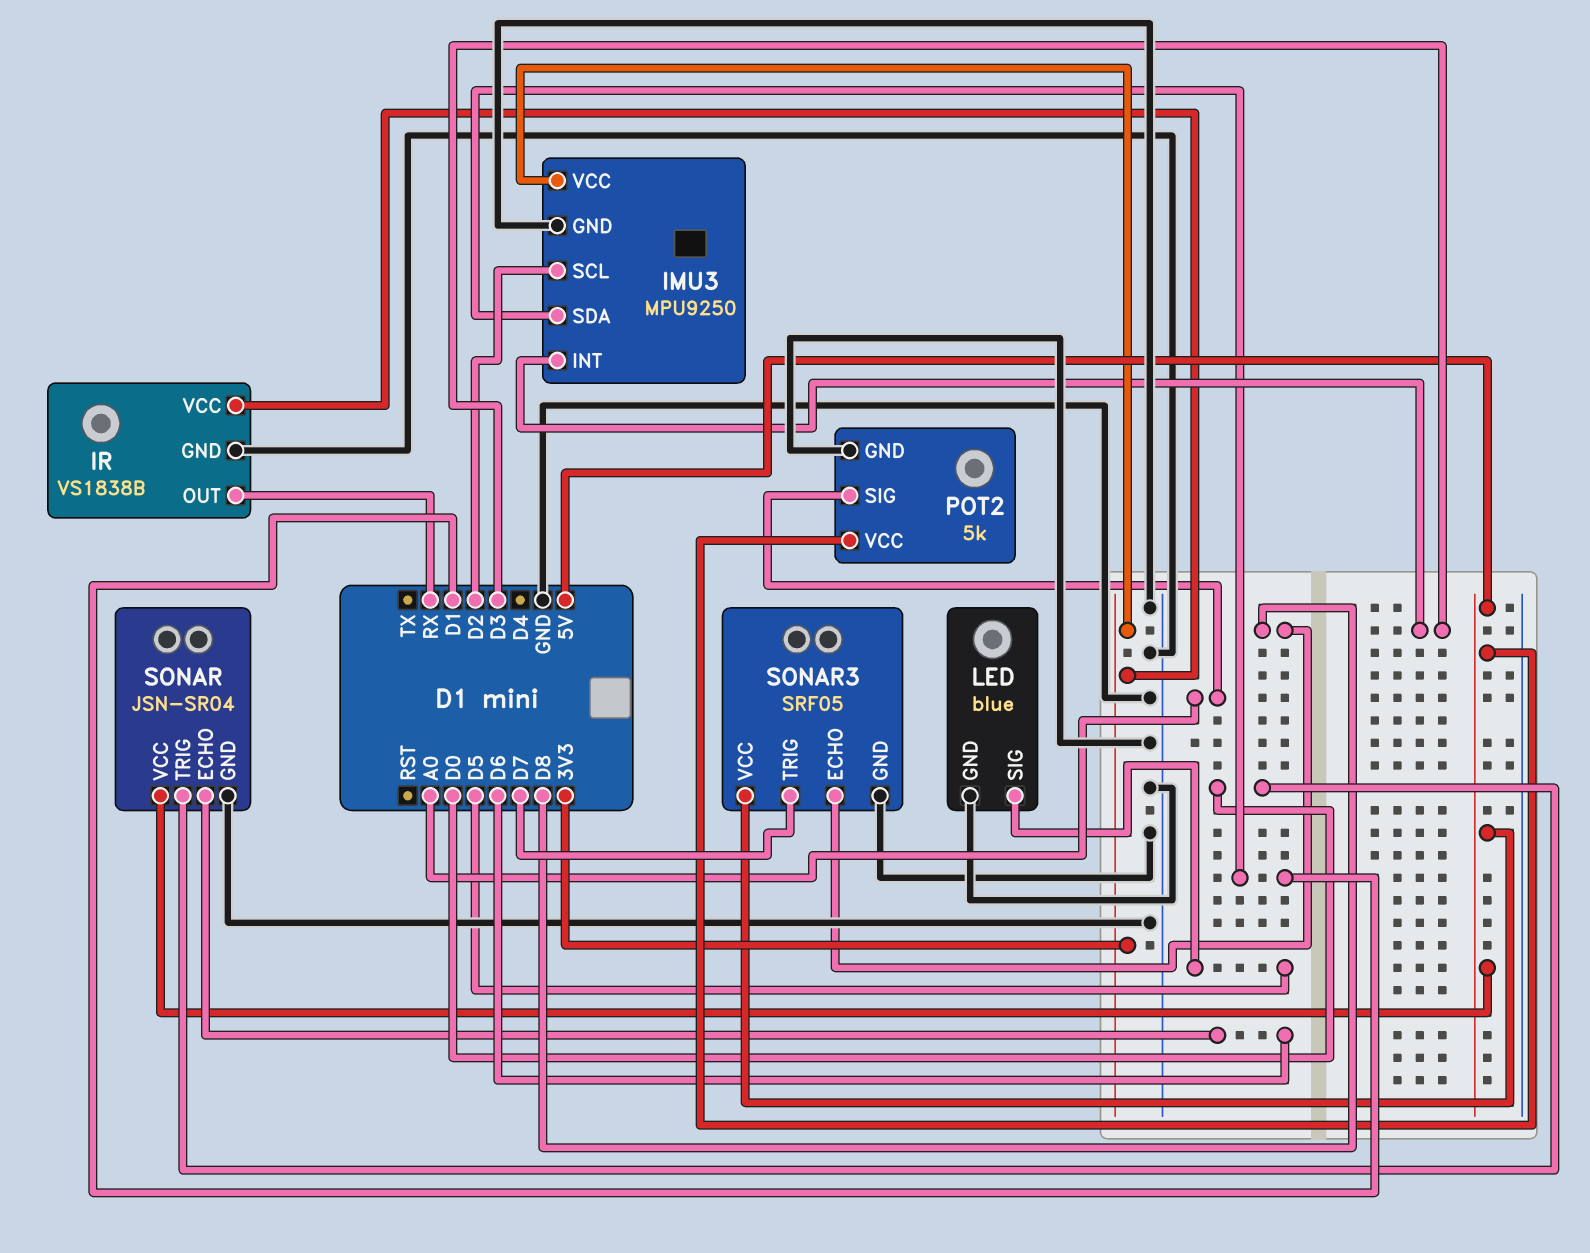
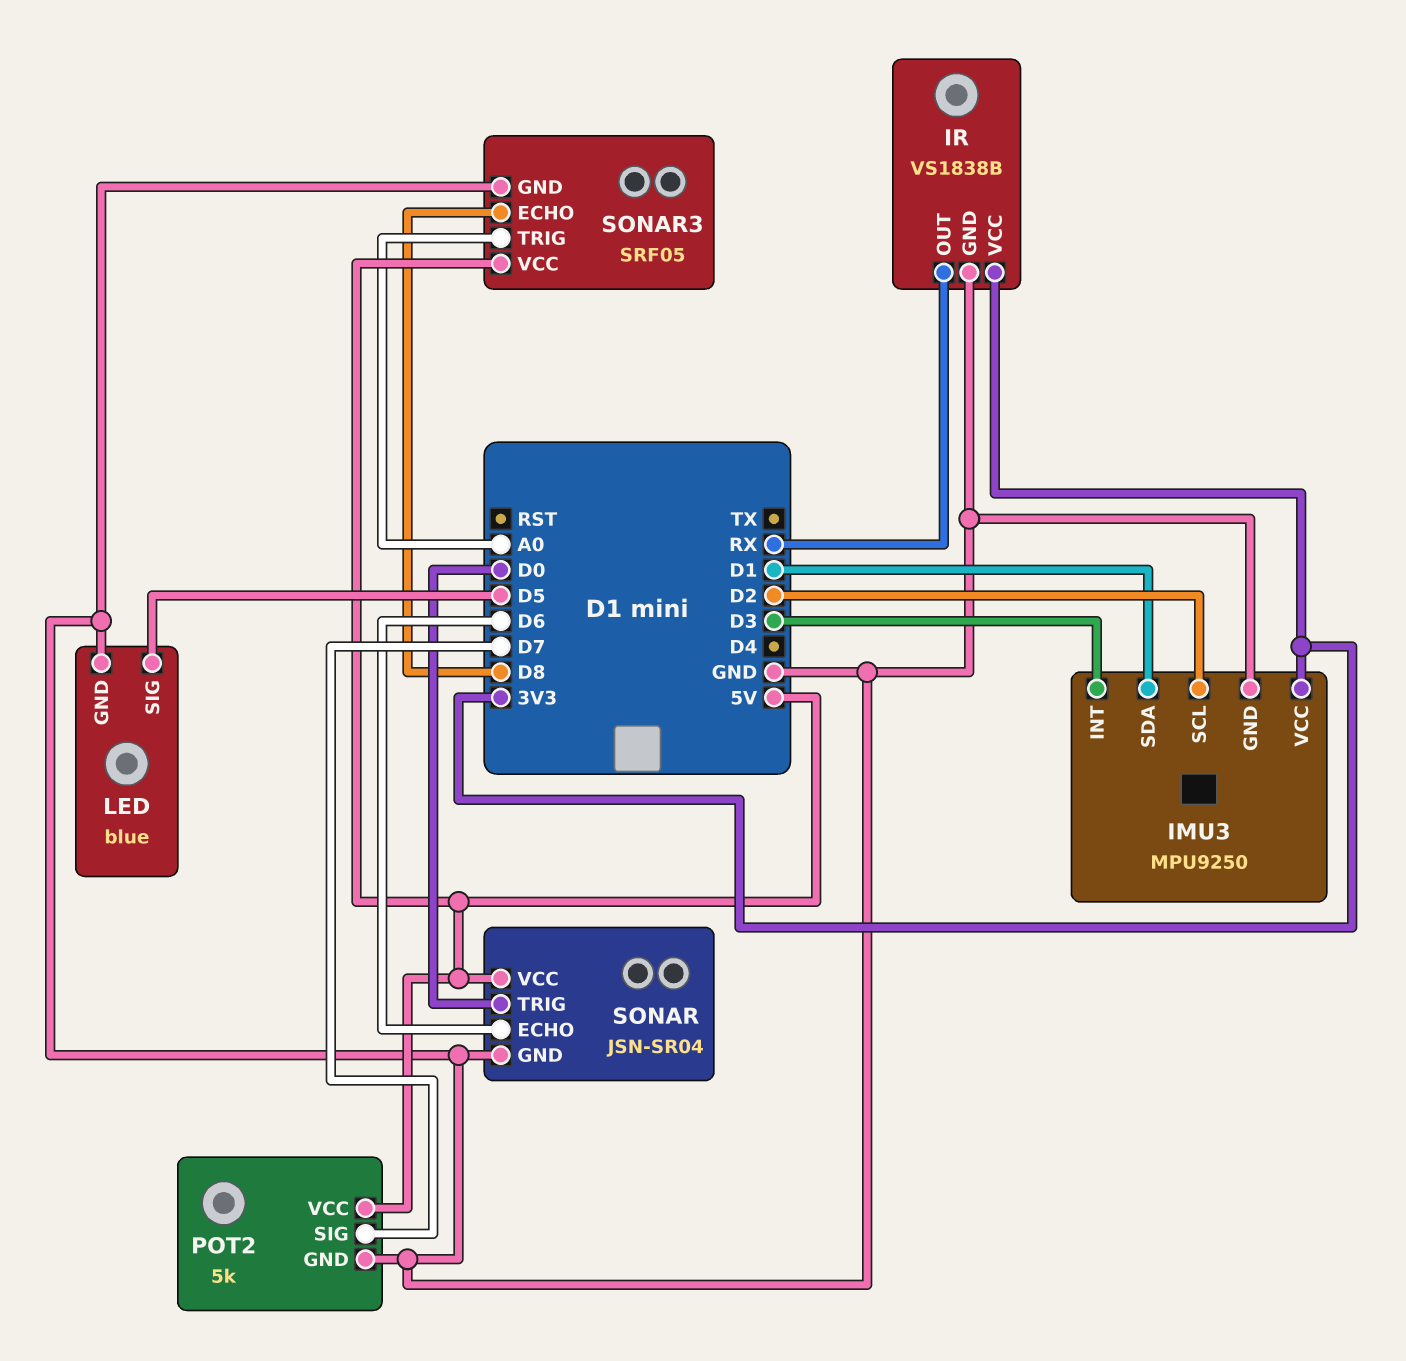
POT2 pin SIG: A0 -> D7
SONAR3 pin TRIG: D7 -> A0

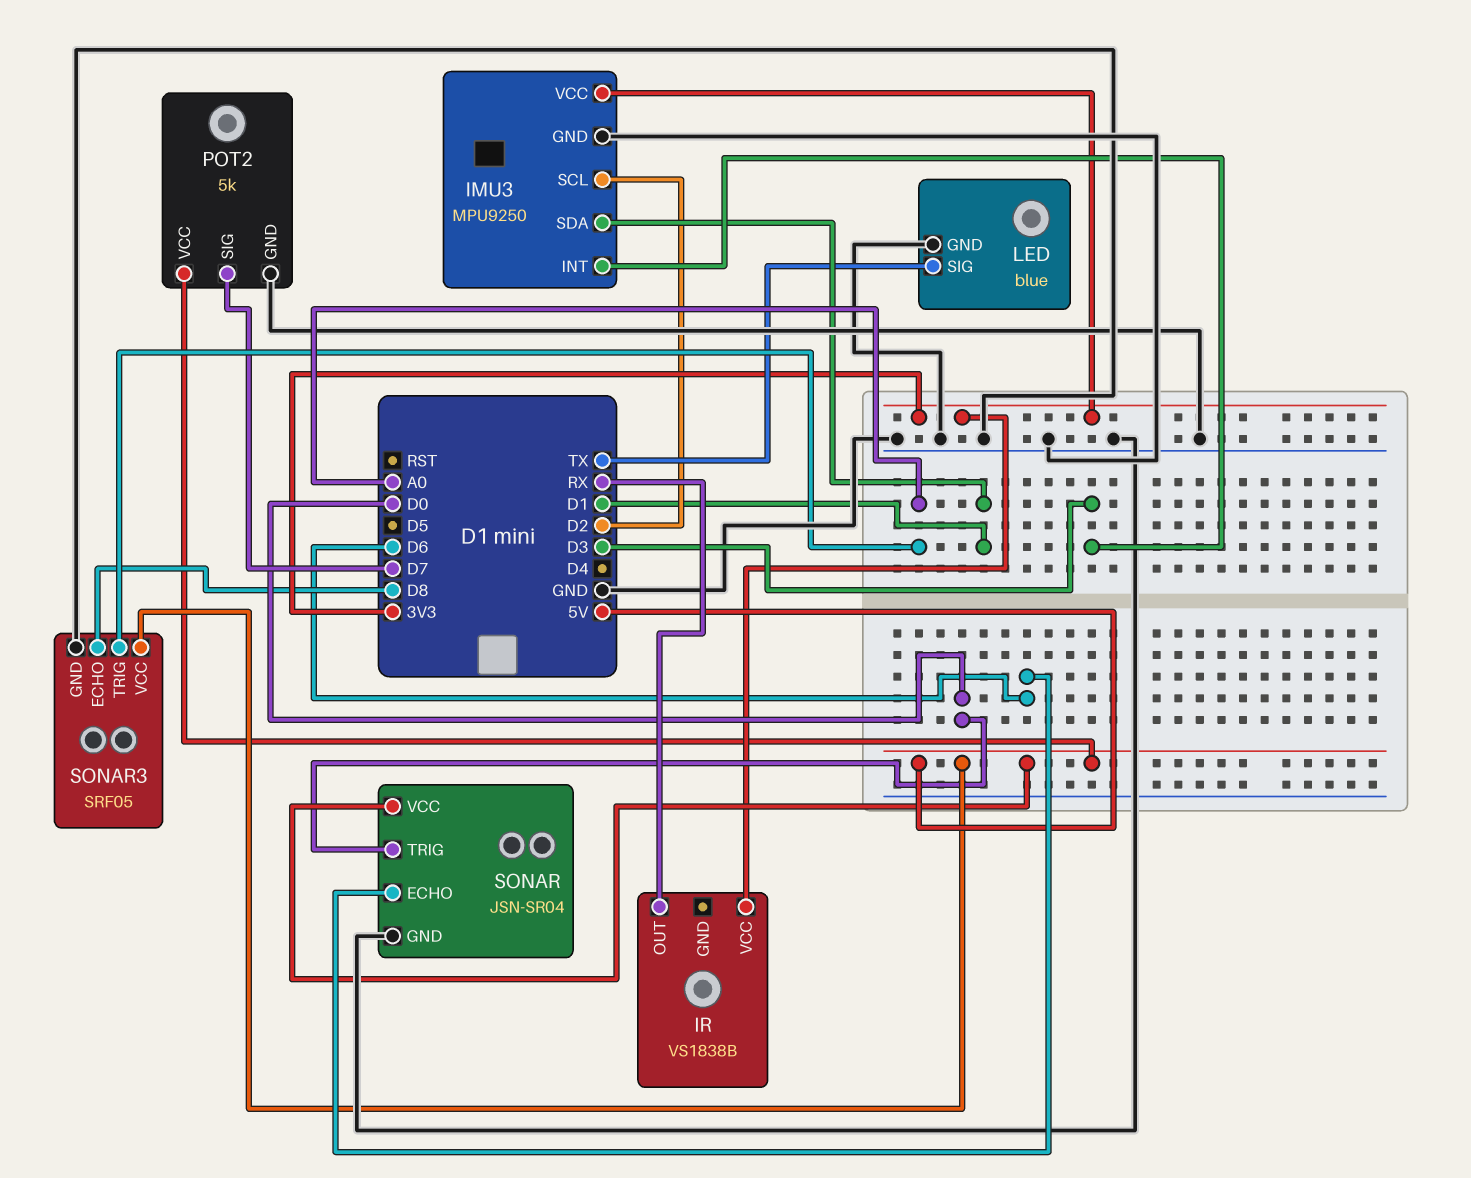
IR pin GND: GND -> none
LED pin SIG: D5 -> TX

